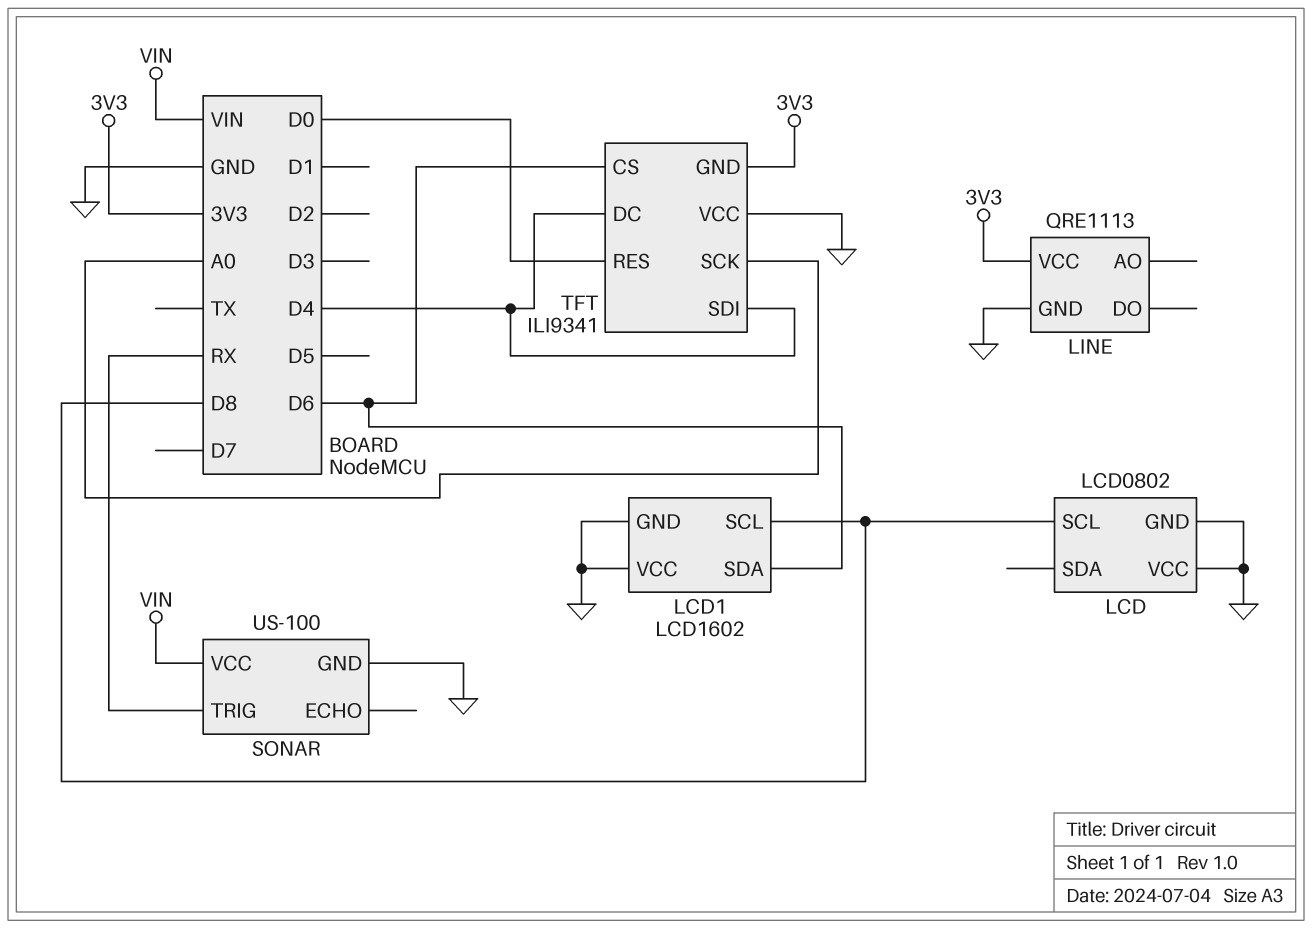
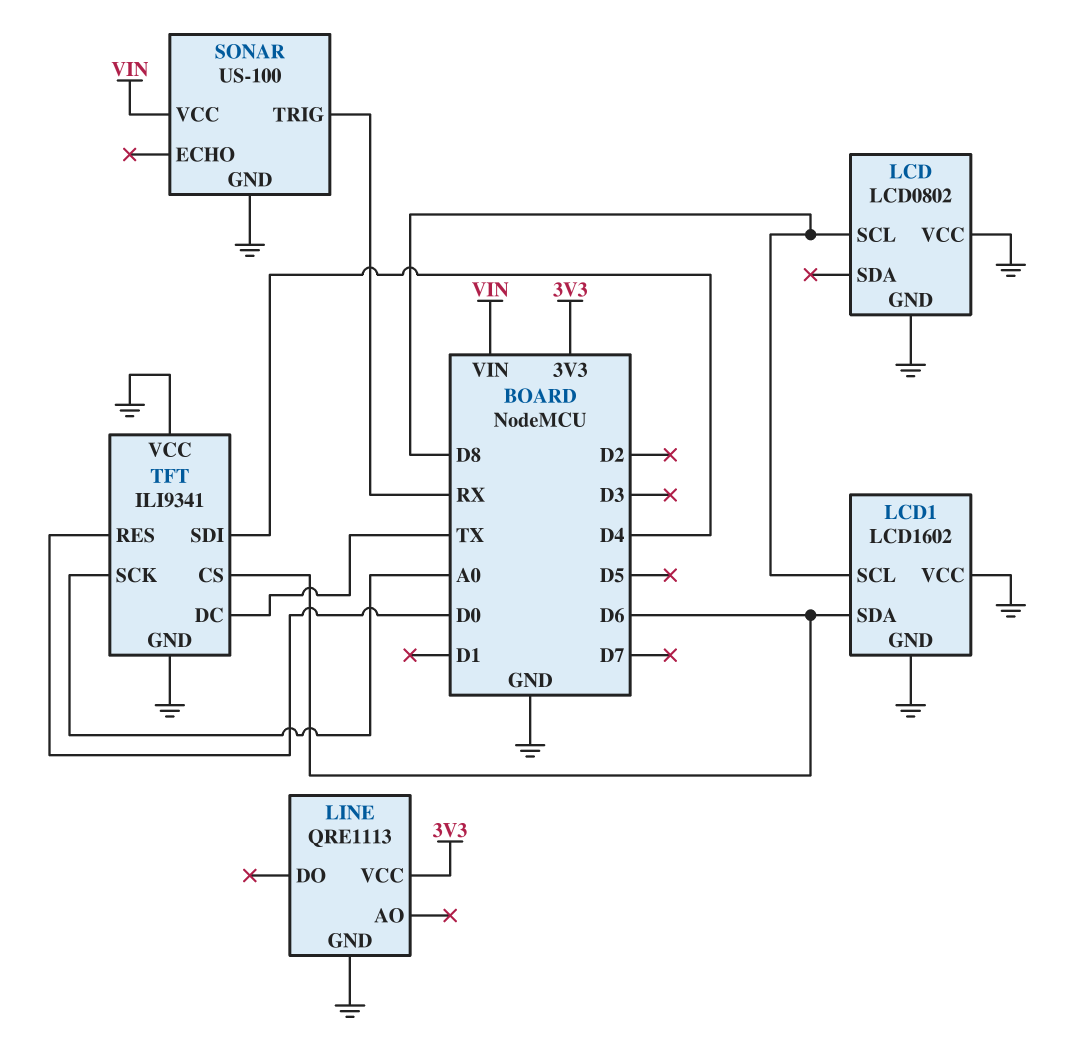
TFT pin DC: D4 -> TX
TFT pin GND: 3V3 -> GND

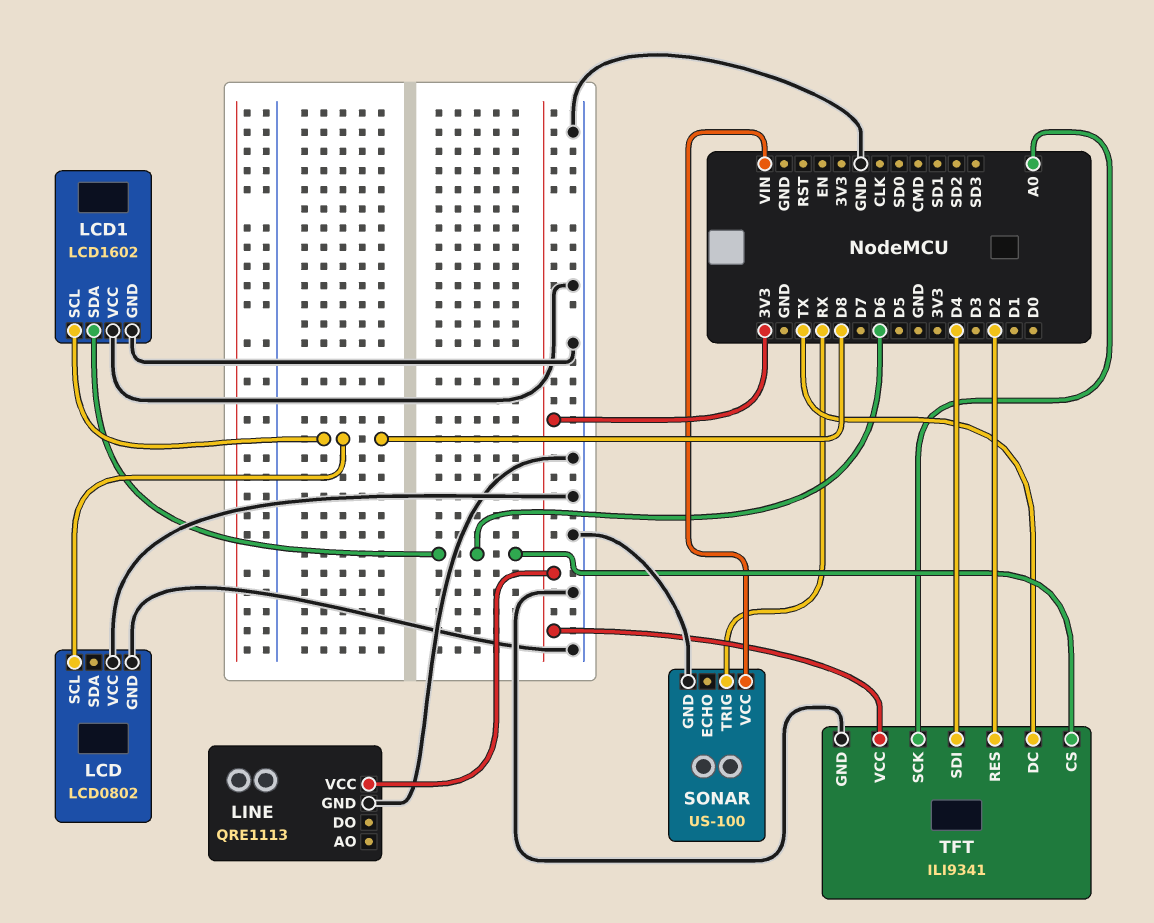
TFT pin RES: D0 -> D2
TFT pin VCC: GND -> 3V3

